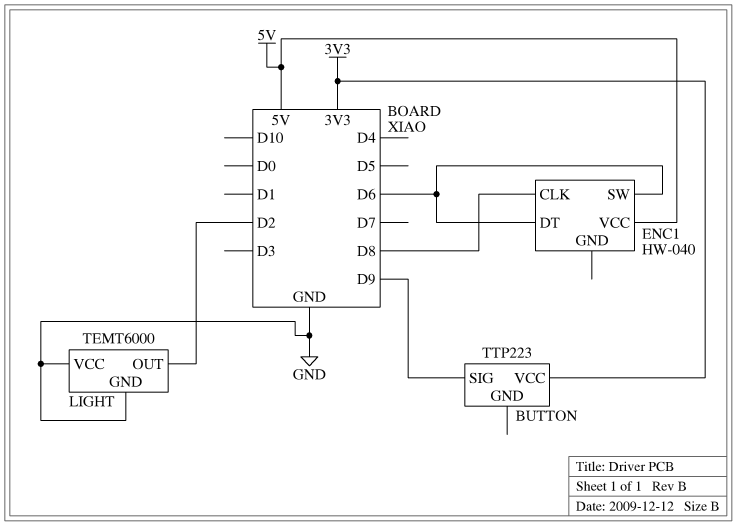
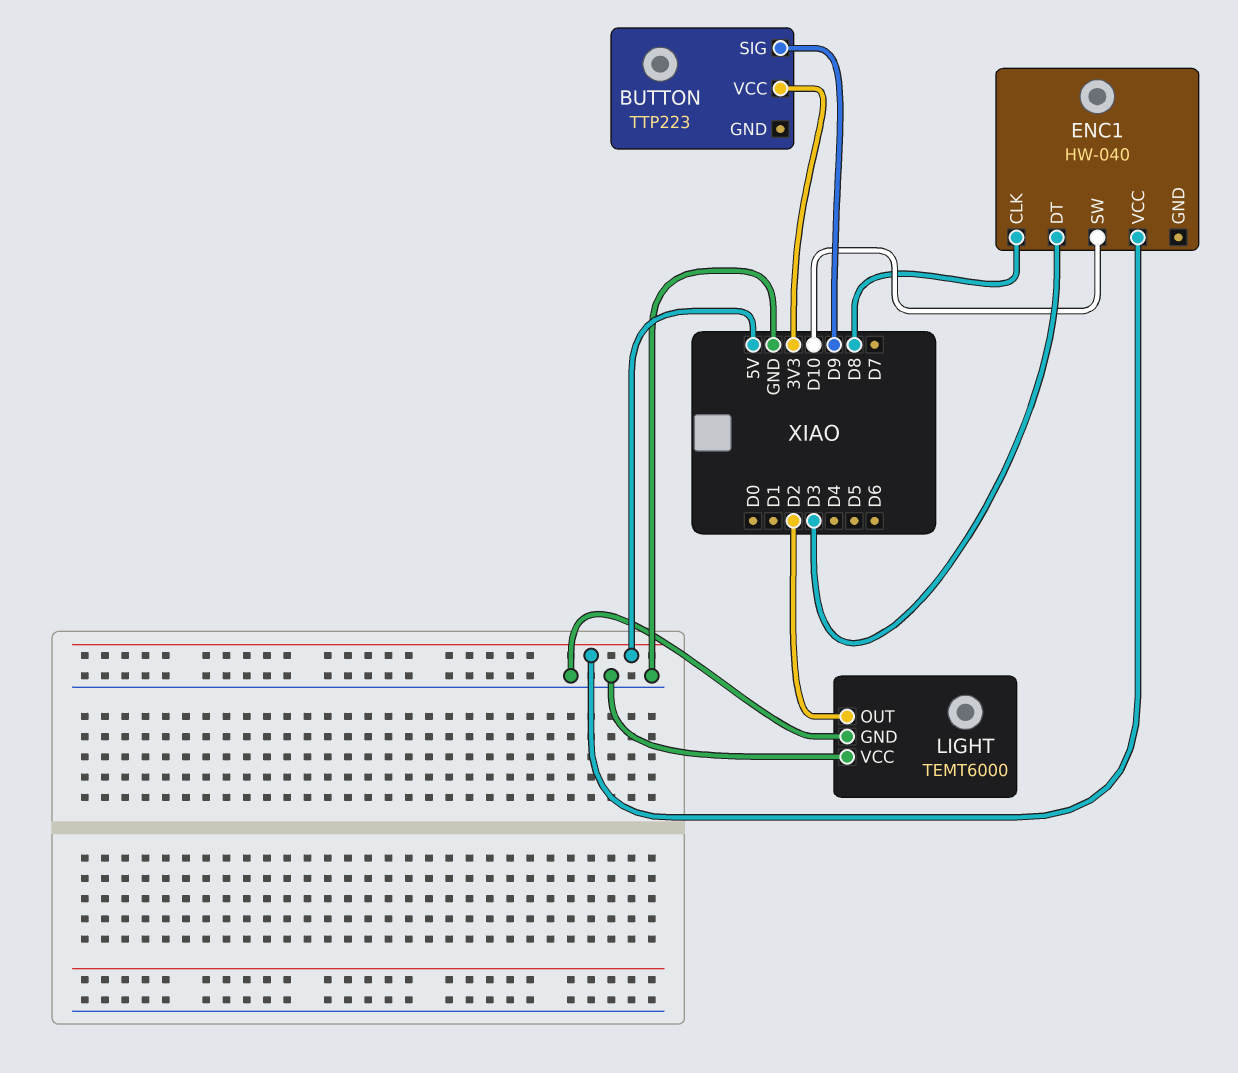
ENC1 pin DT: D6 -> D3
ENC1 pin SW: D6 -> D10

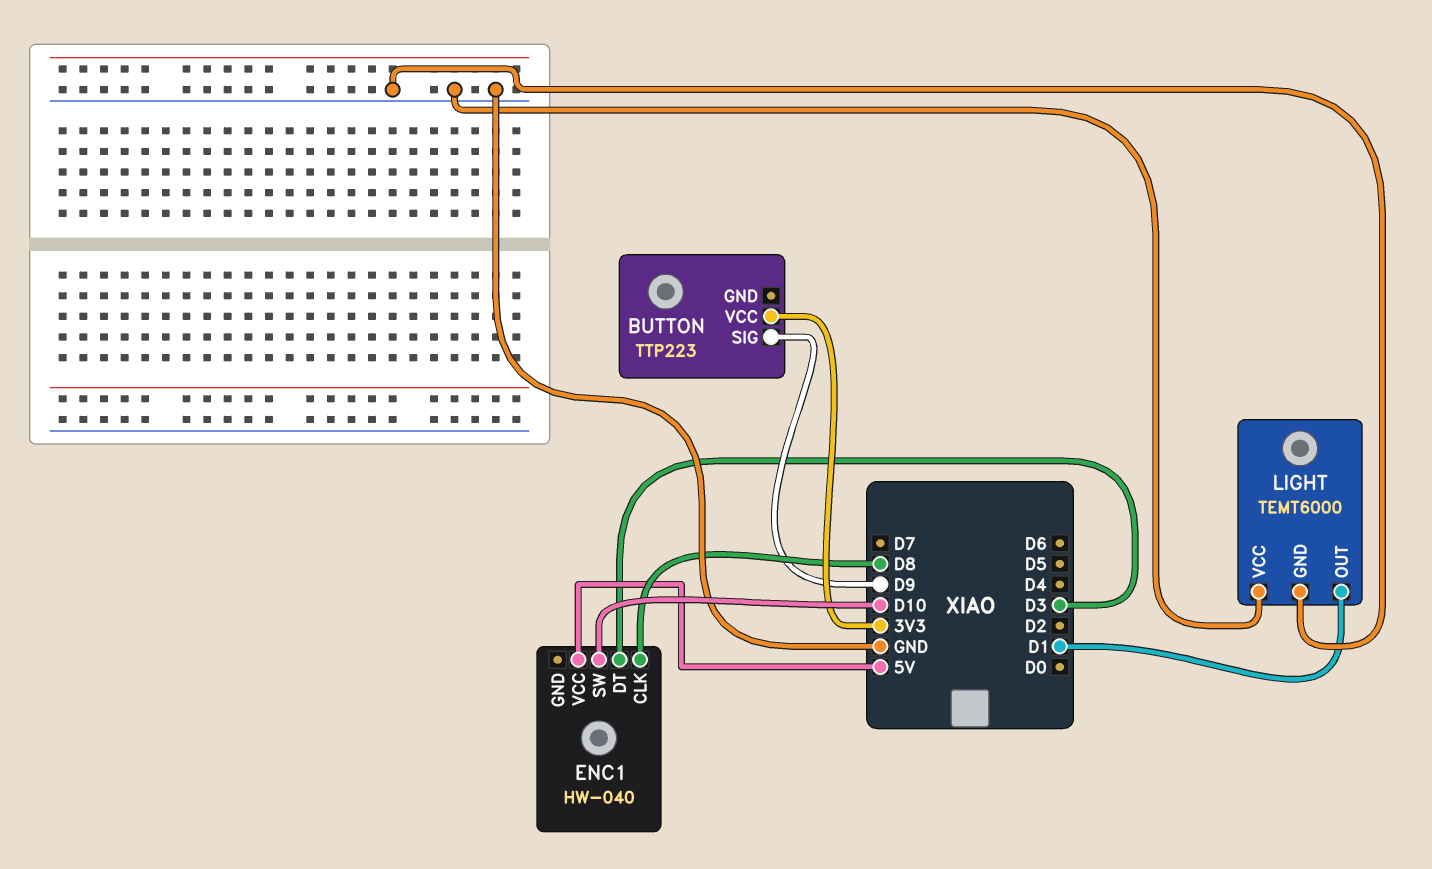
LIGHT pin OUT: D2 -> D1

